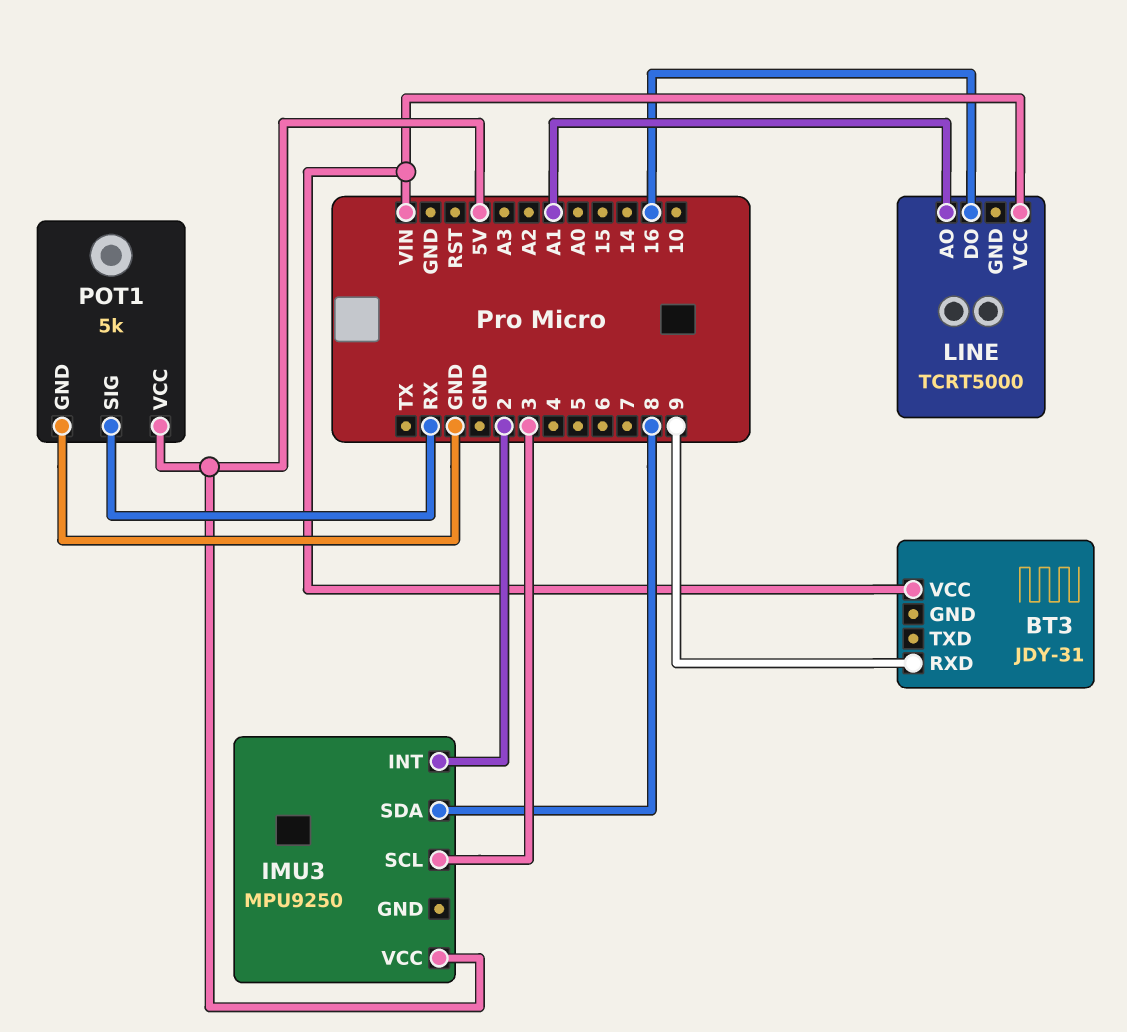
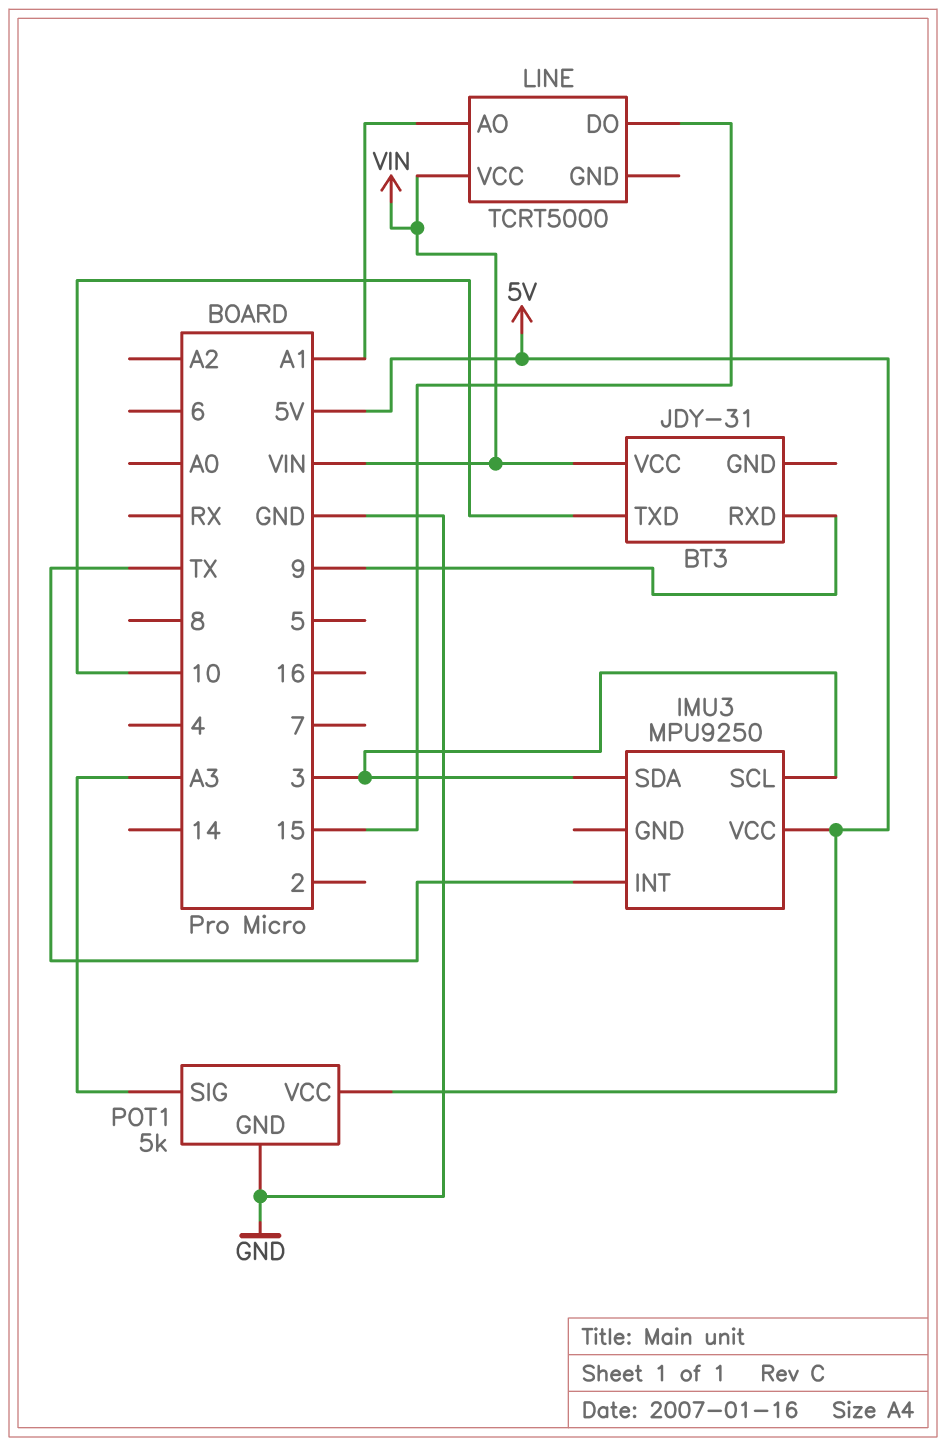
BT3 pin TXD: none -> 10
IMU3 pin INT: 2 -> TX
IMU3 pin SDA: 8 -> 3
LINE pin DO: 16 -> 15
POT1 pin SIG: RX -> A3

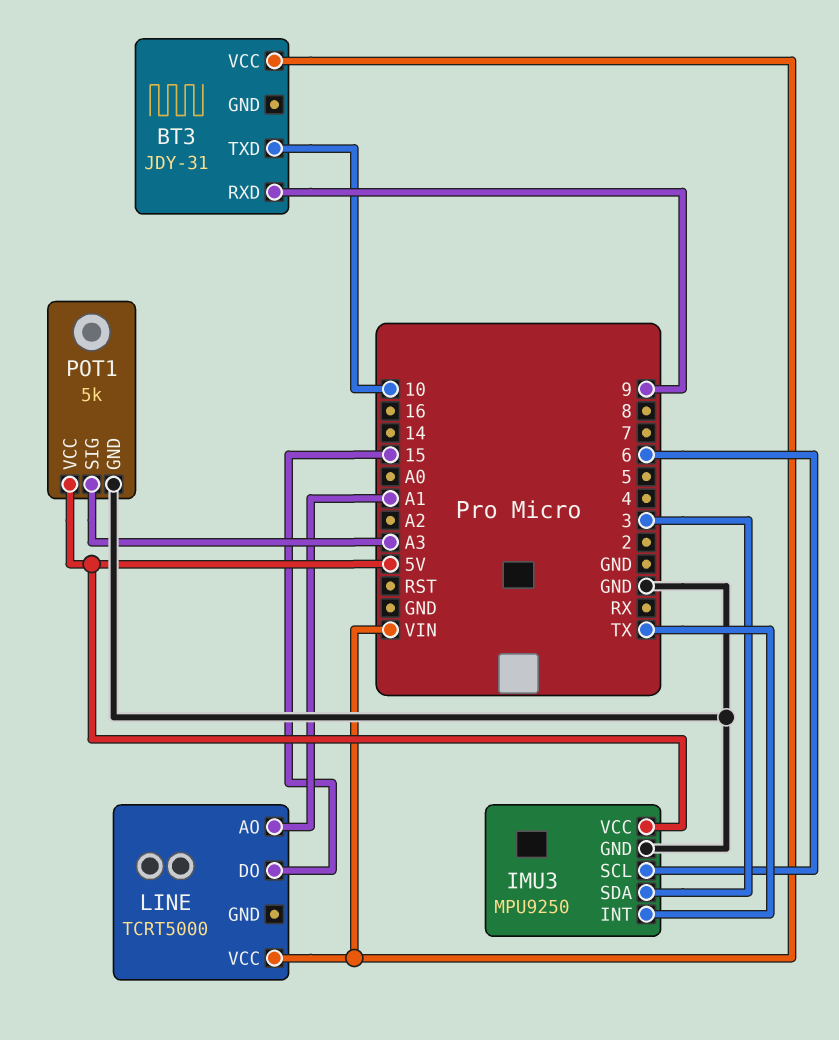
IMU3 pin GND: none -> GND
IMU3 pin SCL: 3 -> 6

